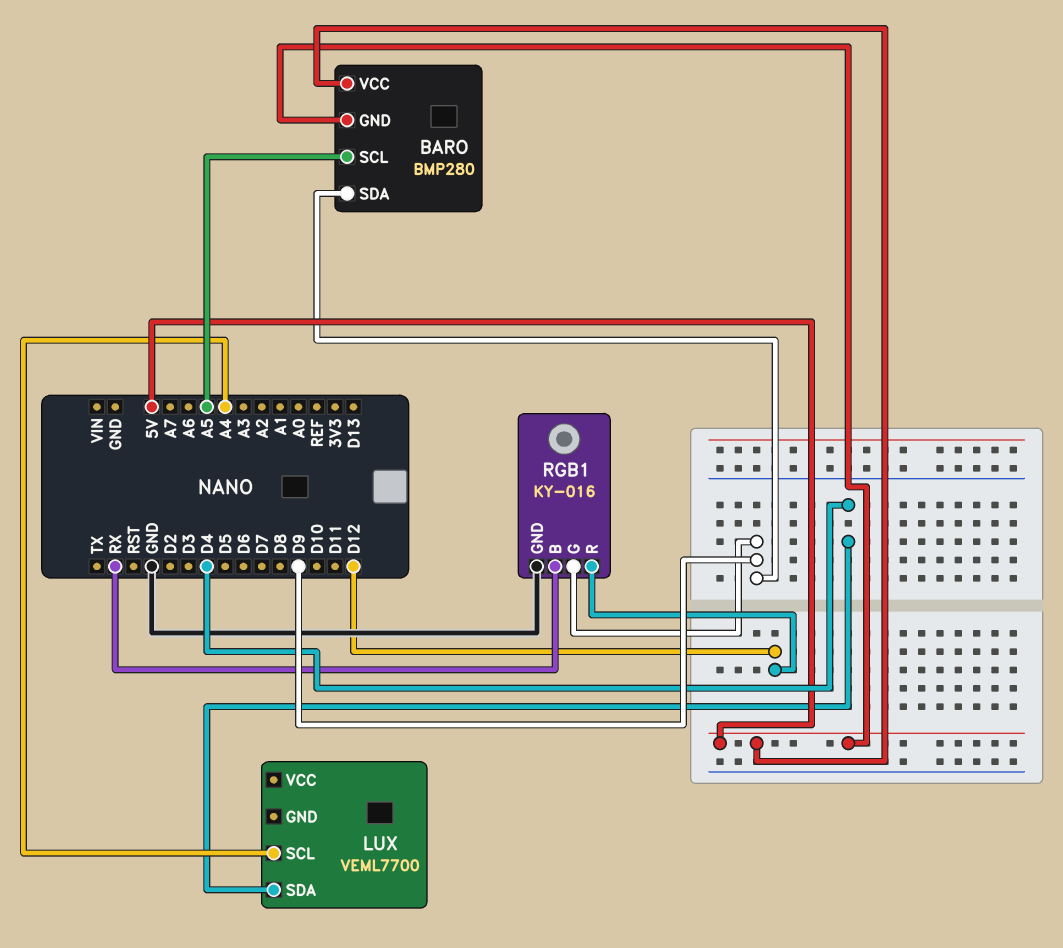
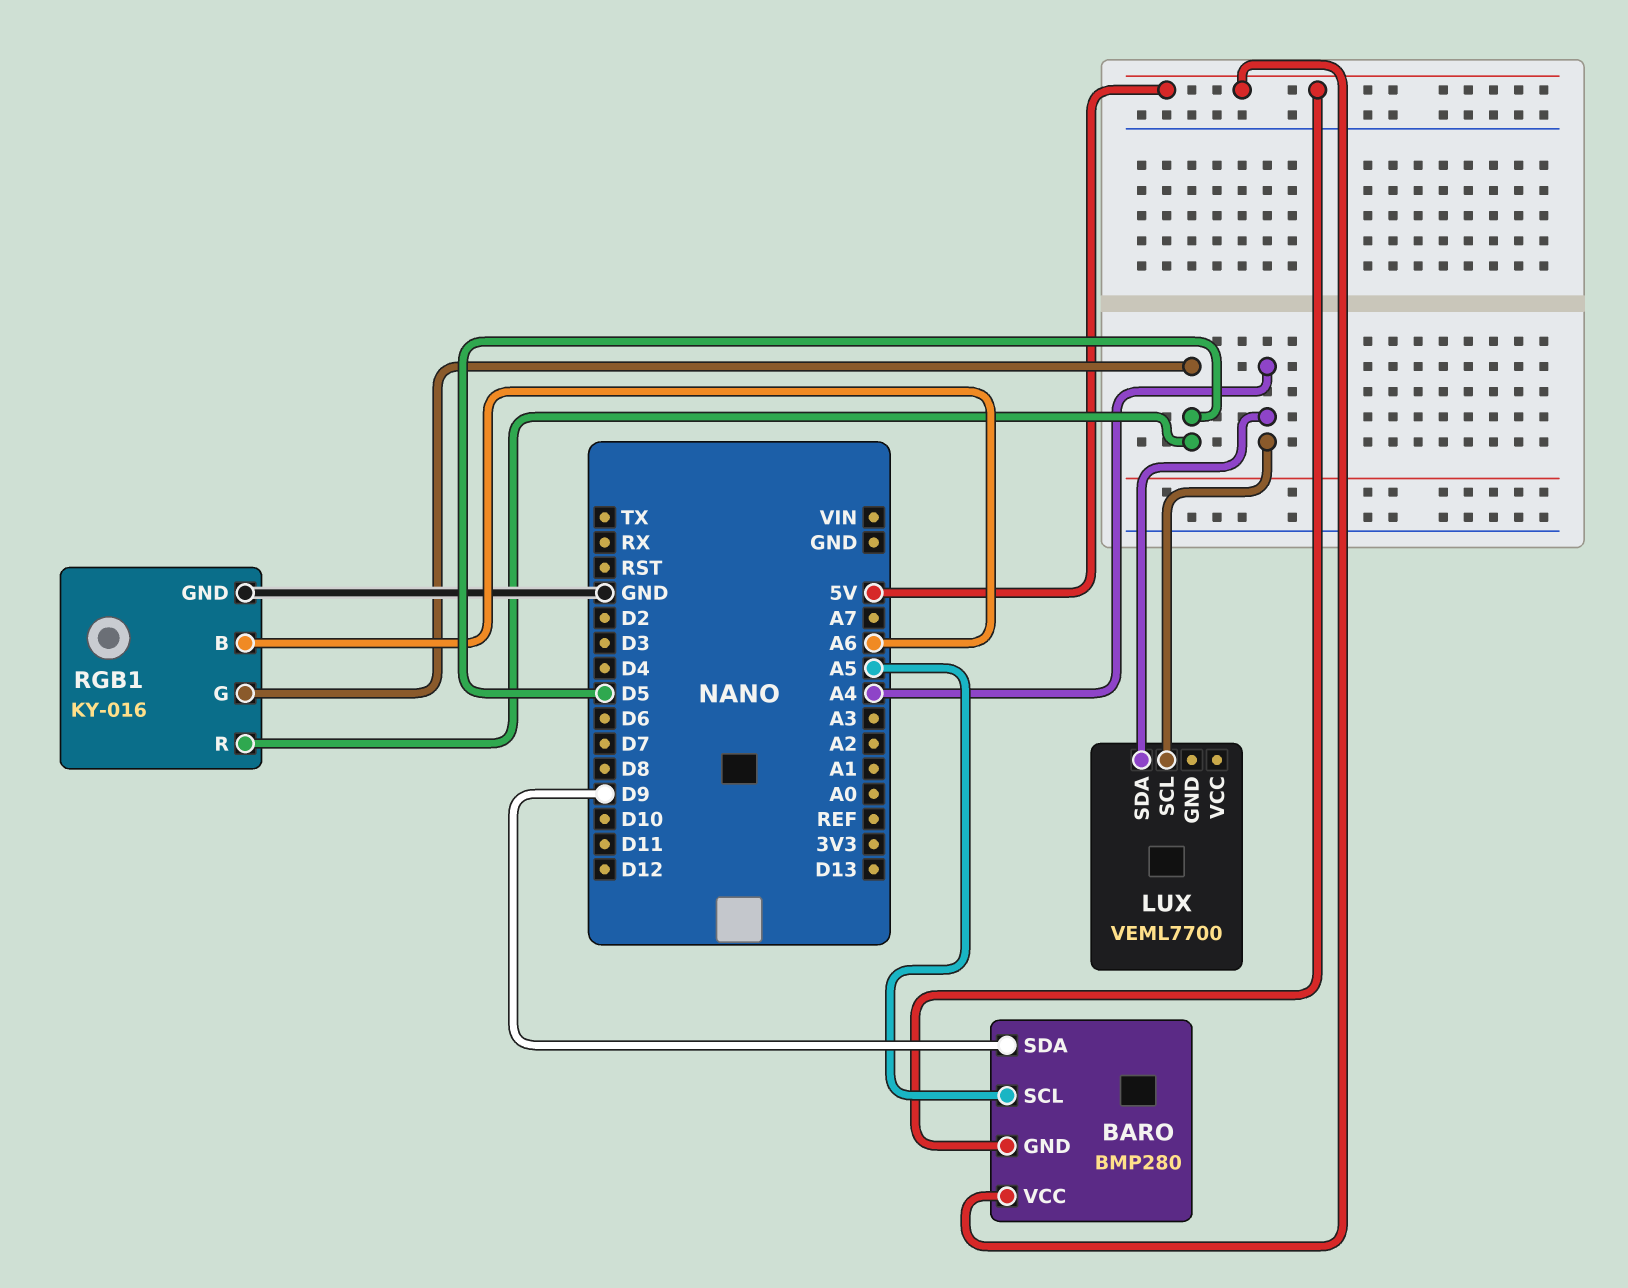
LUX pin SDA: D4 -> A4
RGB1 pin B: RX -> A6
RGB1 pin G: D9 -> D5
RGB1 pin R: D12 -> D5

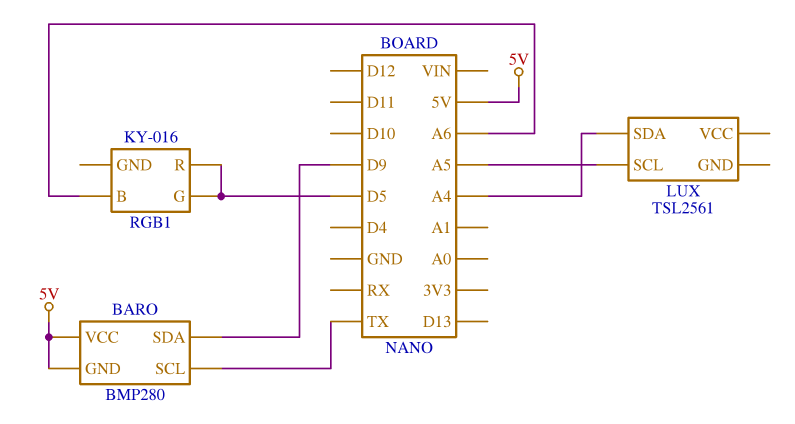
BARO pin SCL: A5 -> TX
LUX: VEML7700 -> TSL2561
LUX pin SCL: A4 -> A5
RGB1 pin GND: GND -> none

